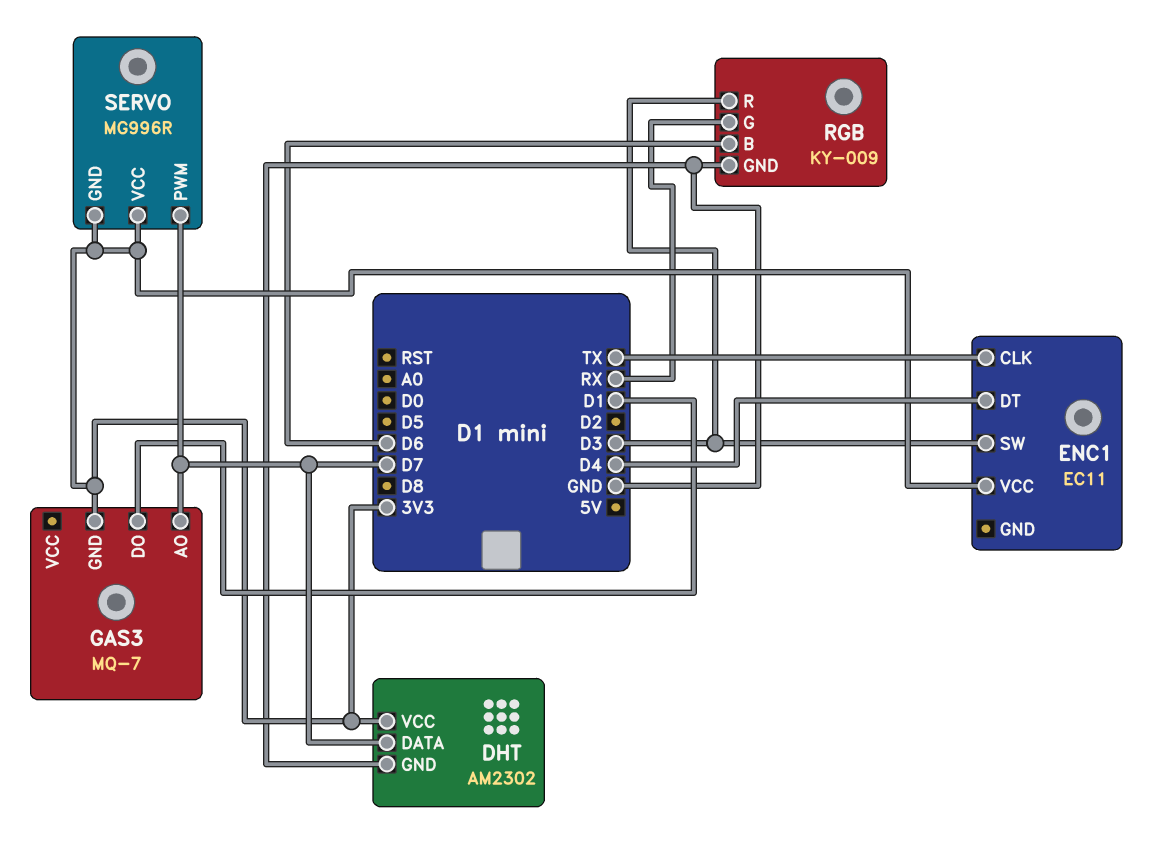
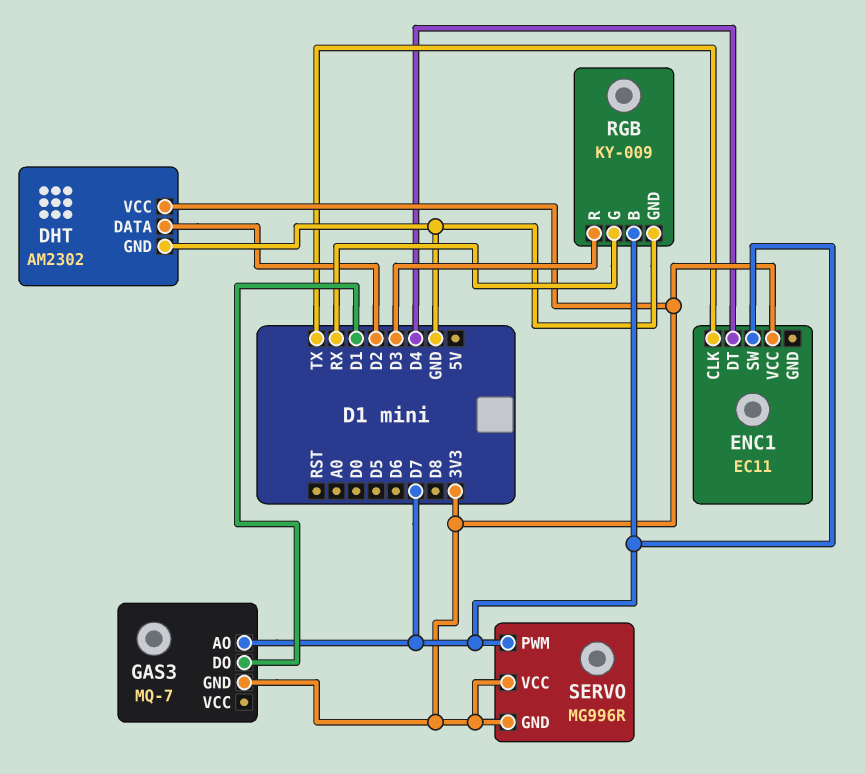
DHT pin DATA: D7 -> D2
ENC1 pin SW: D3 -> D7
RGB pin B: D6 -> D7

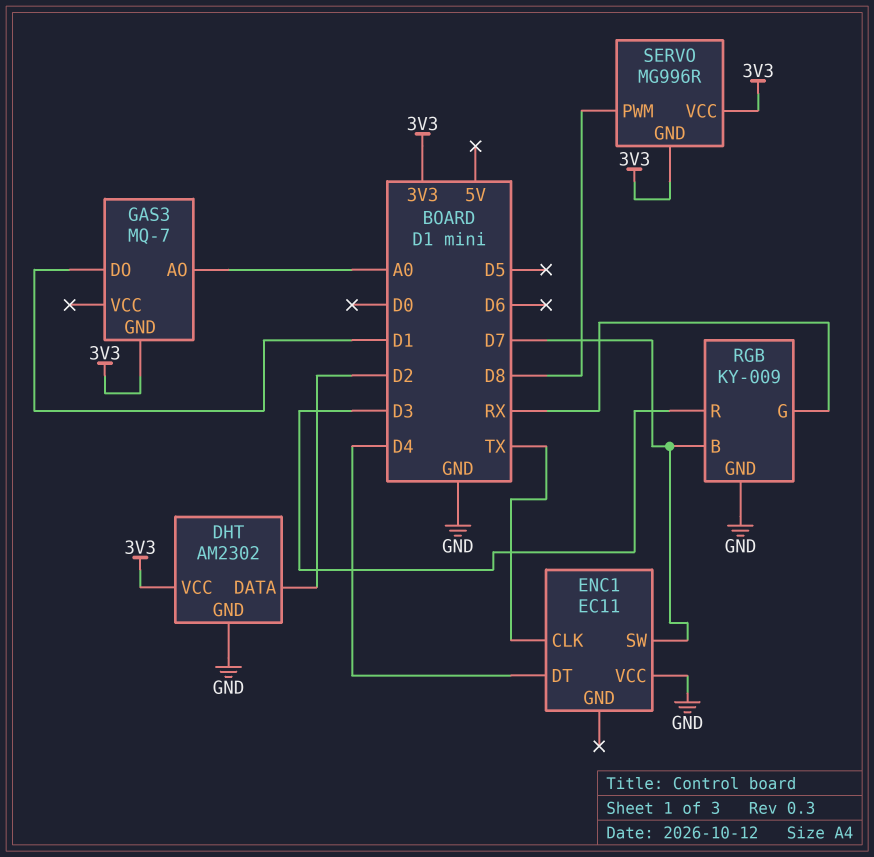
ENC1 pin VCC: 3V3 -> GND
GAS3 pin AO: D7 -> A0
SERVO pin PWM: D7 -> D8

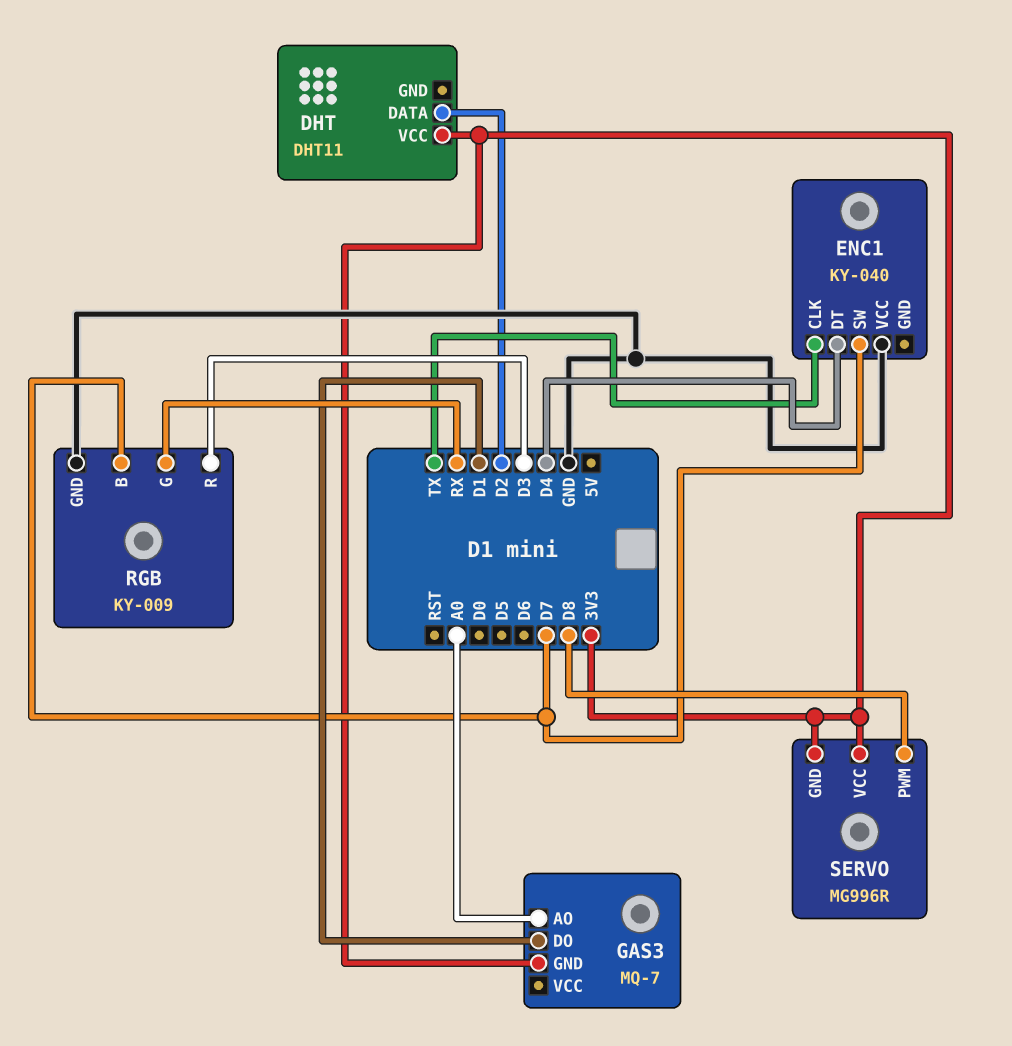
DHT: AM2302 -> DHT11
DHT pin GND: GND -> none
ENC1: EC11 -> KY-040

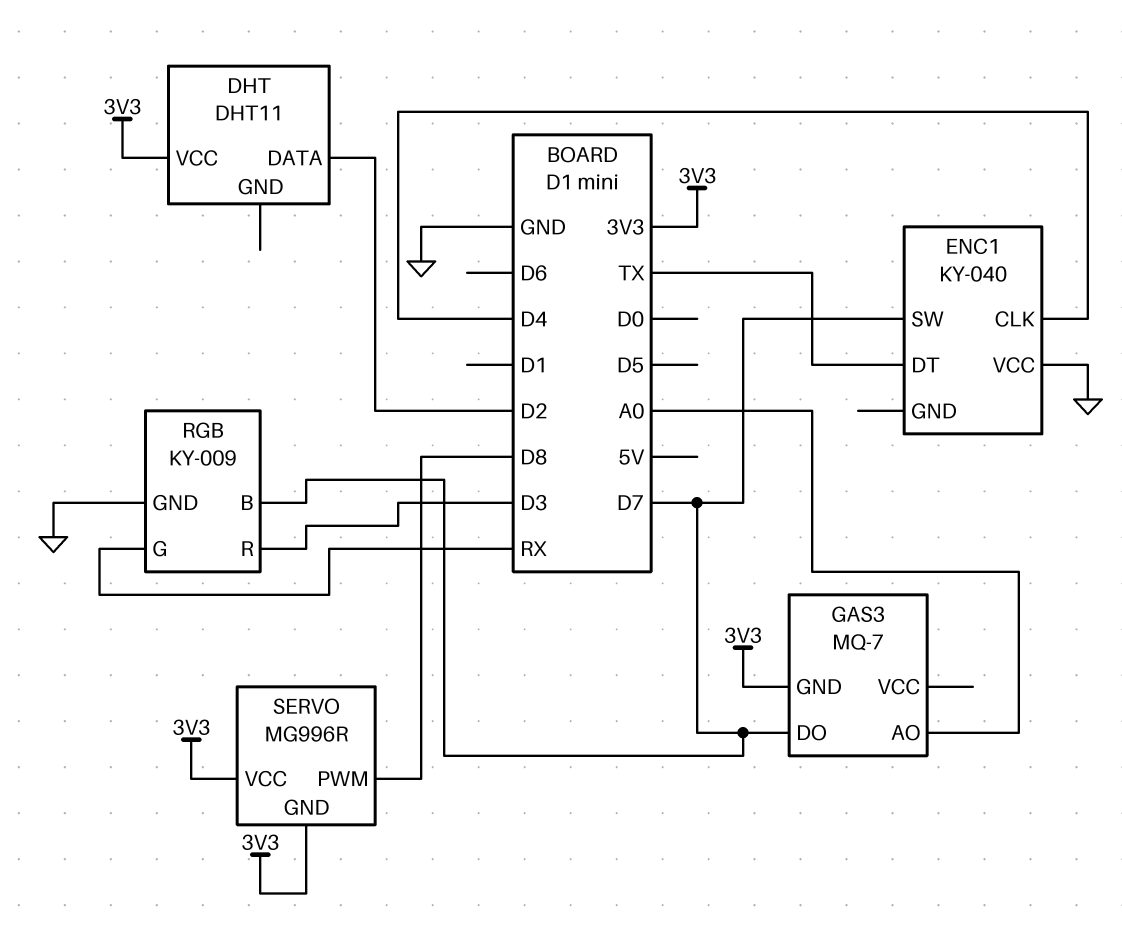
ENC1 pin CLK: TX -> D4
ENC1 pin DT: D4 -> TX
GAS3 pin DO: D1 -> D7

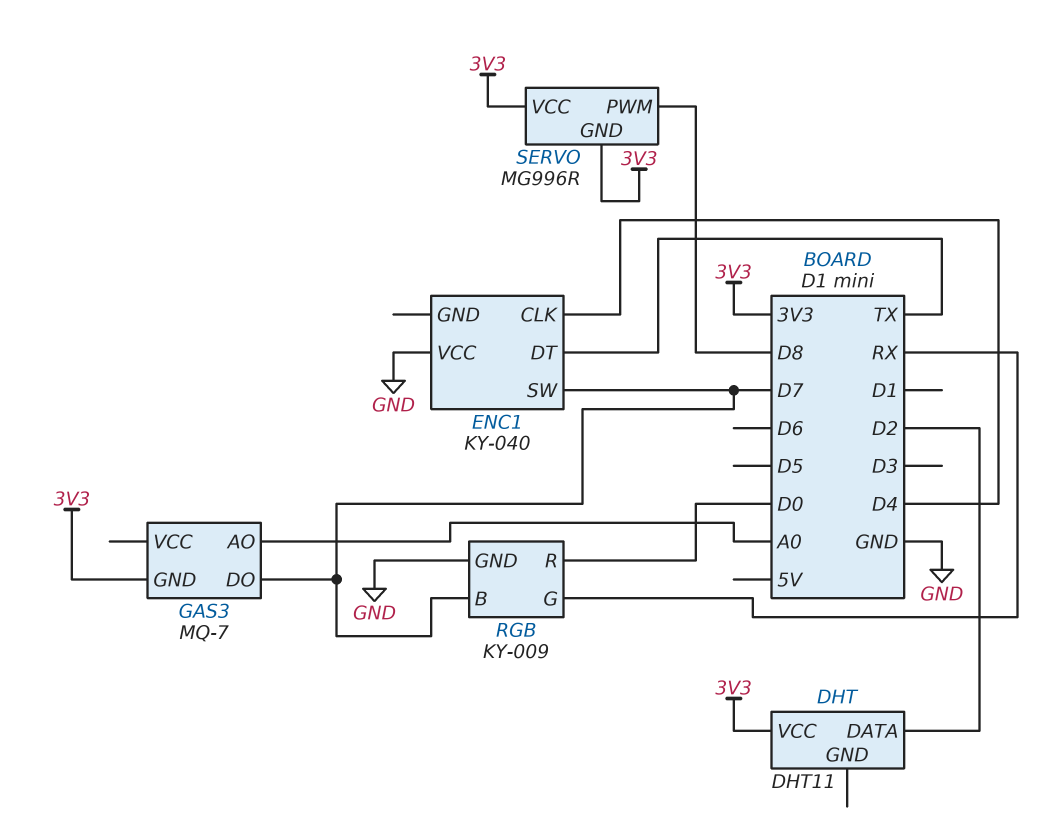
RGB pin R: D3 -> D0

